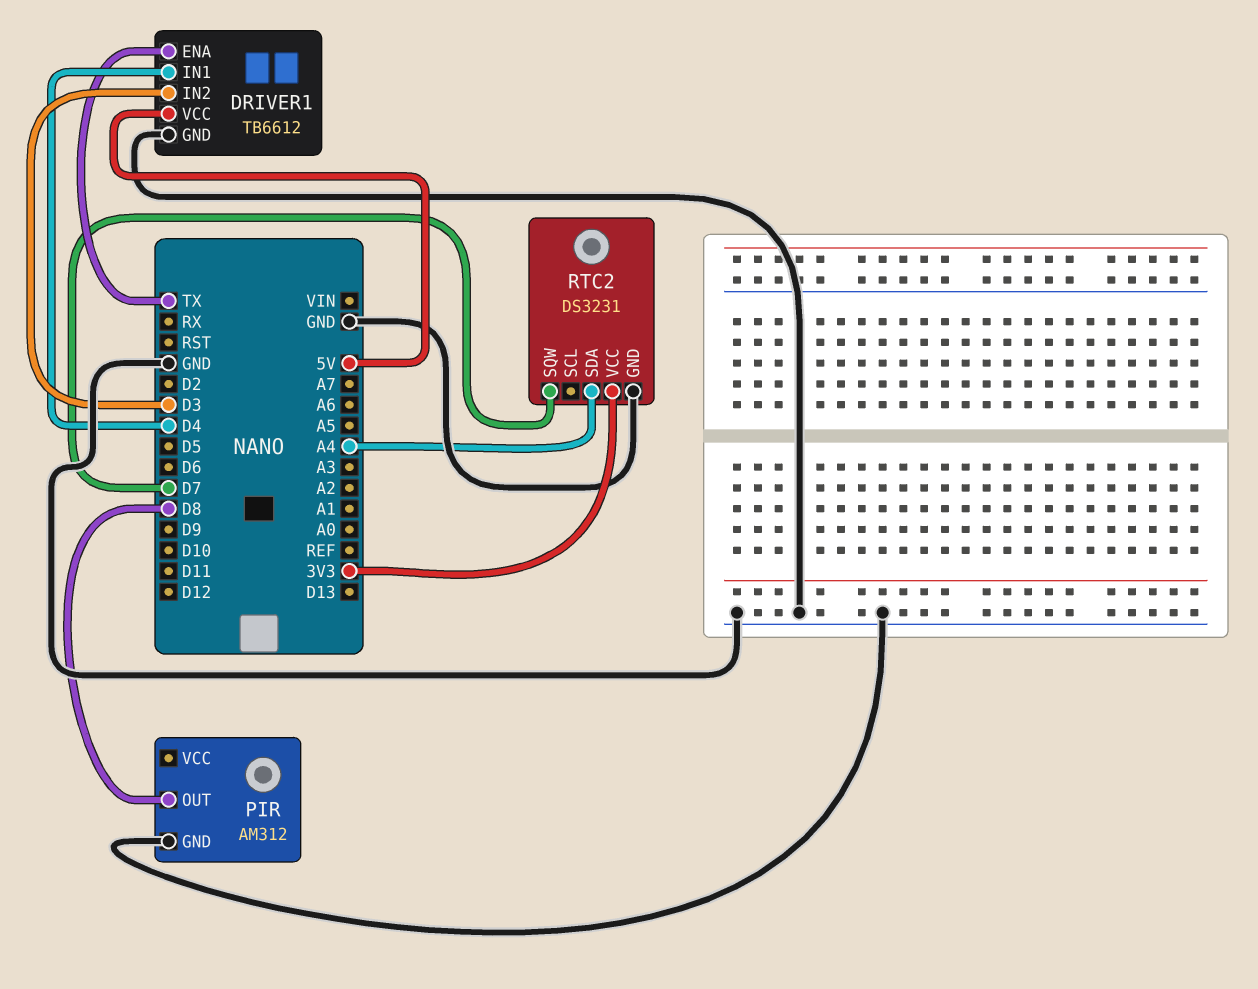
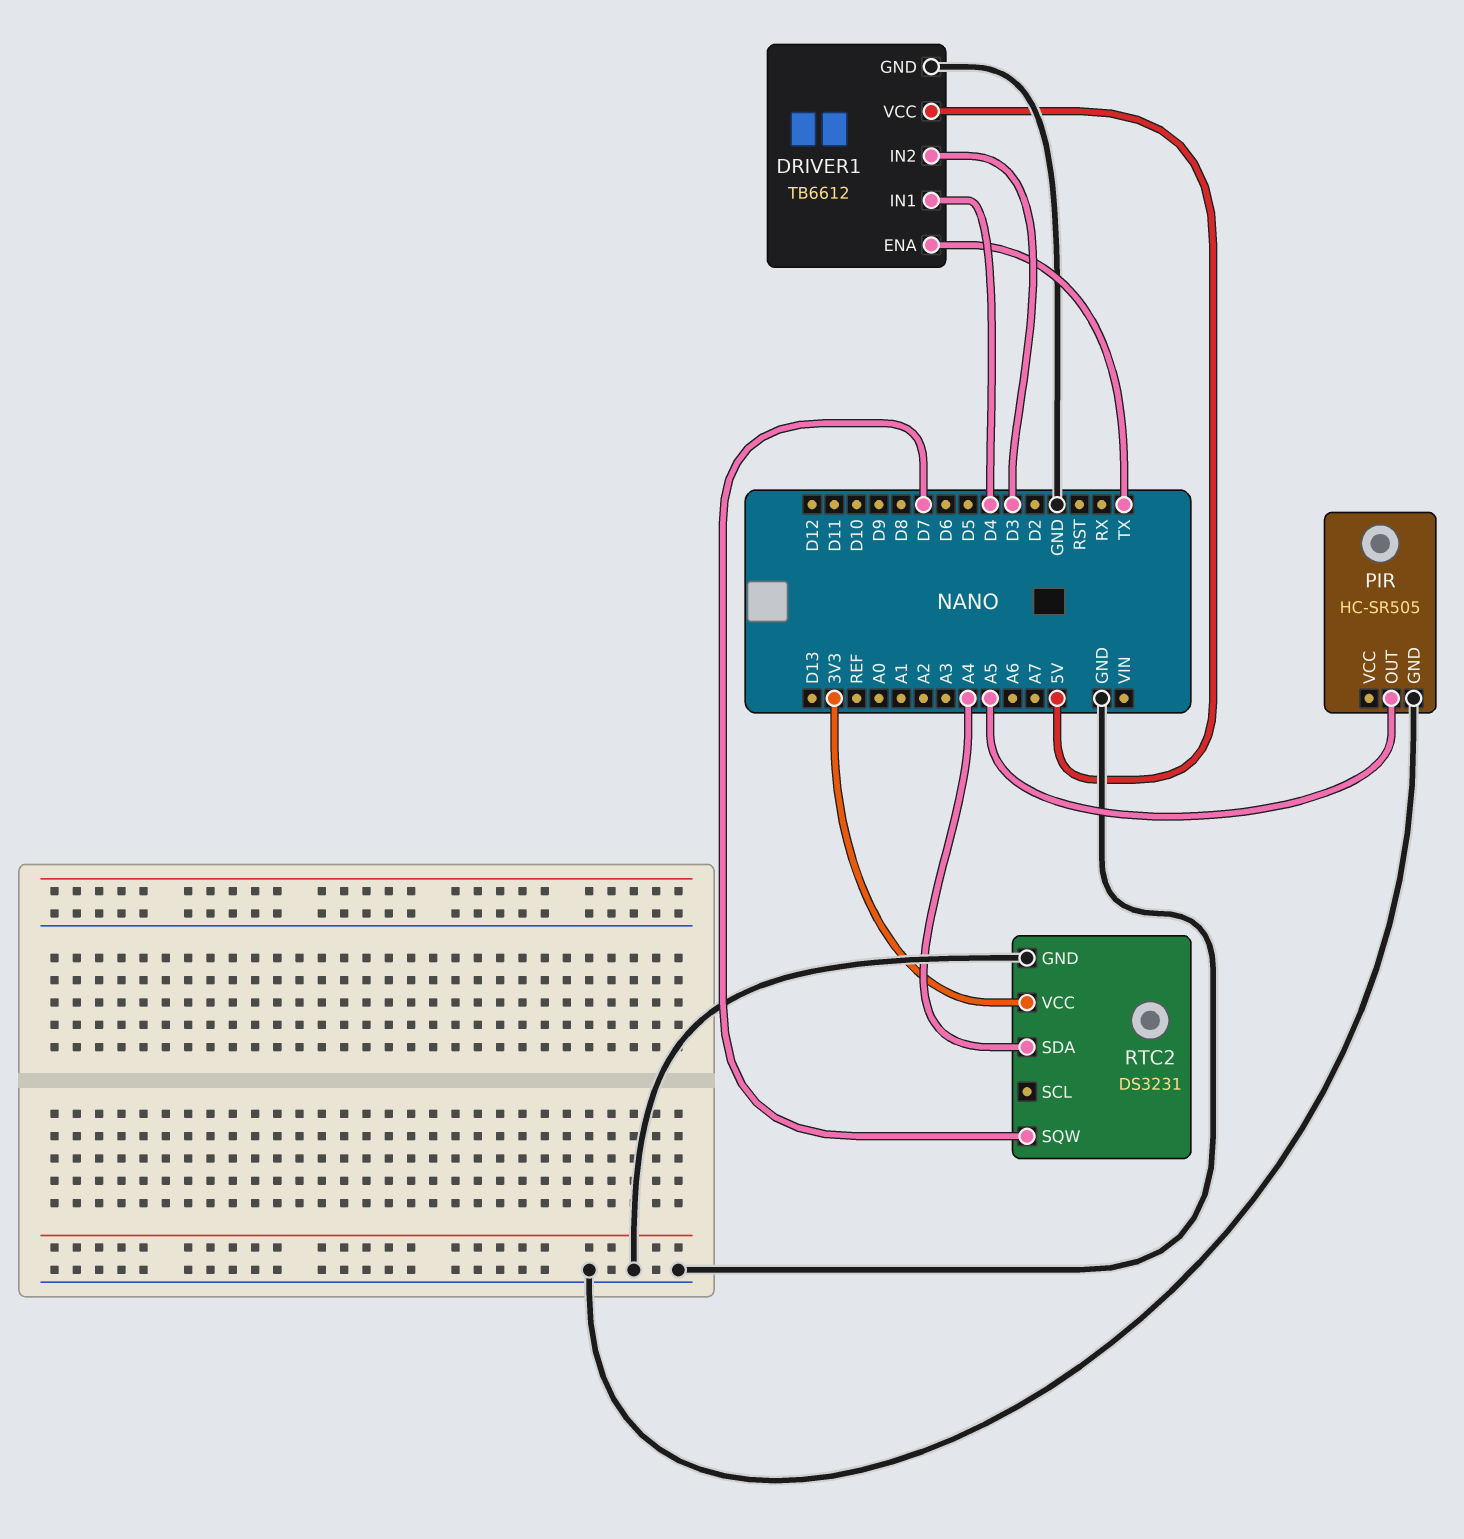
PIR: AM312 -> HC-SR505
PIR pin OUT: D8 -> A5

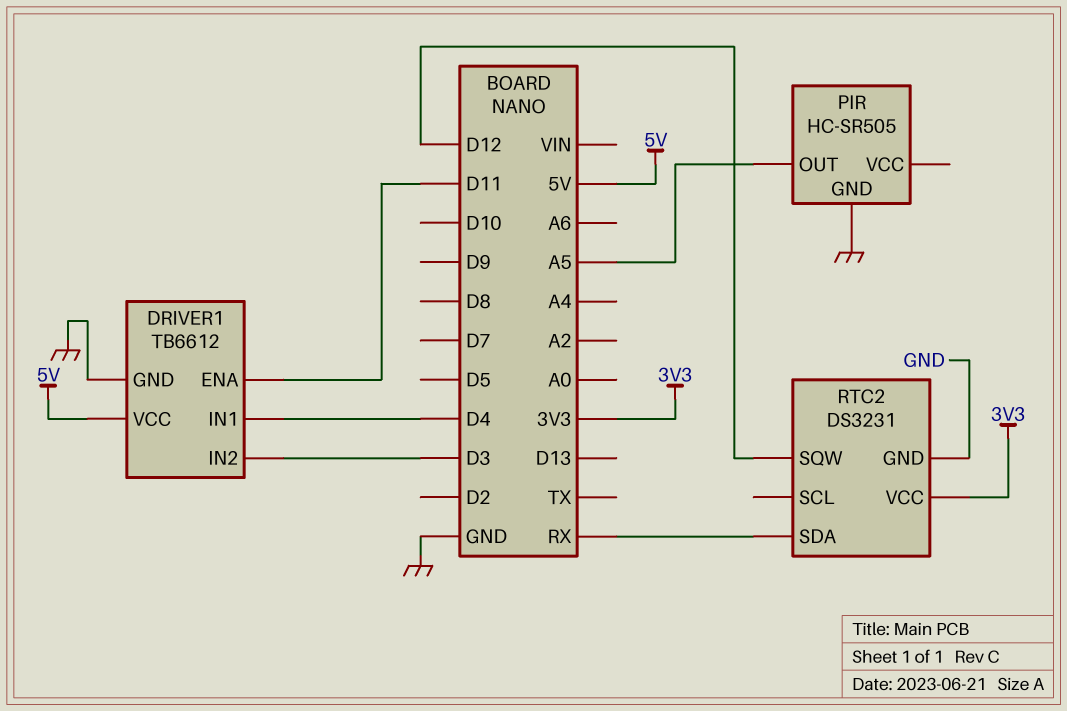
DRIVER1 pin ENA: TX -> D11
RTC2 pin SDA: A4 -> RX
RTC2 pin SQW: D7 -> D12

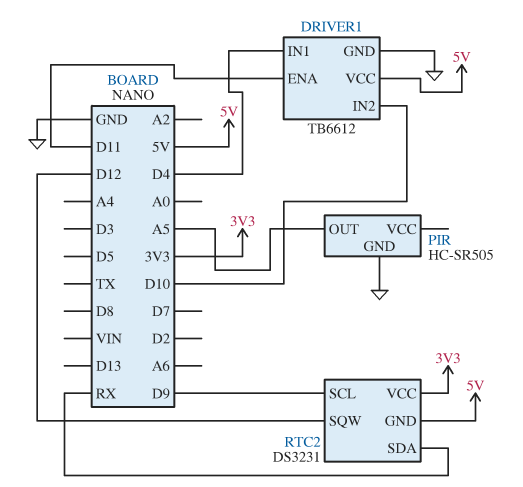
DRIVER1 pin IN2: D3 -> D10
RTC2 pin GND: GND -> 5V
RTC2 pin SCL: none -> D9

